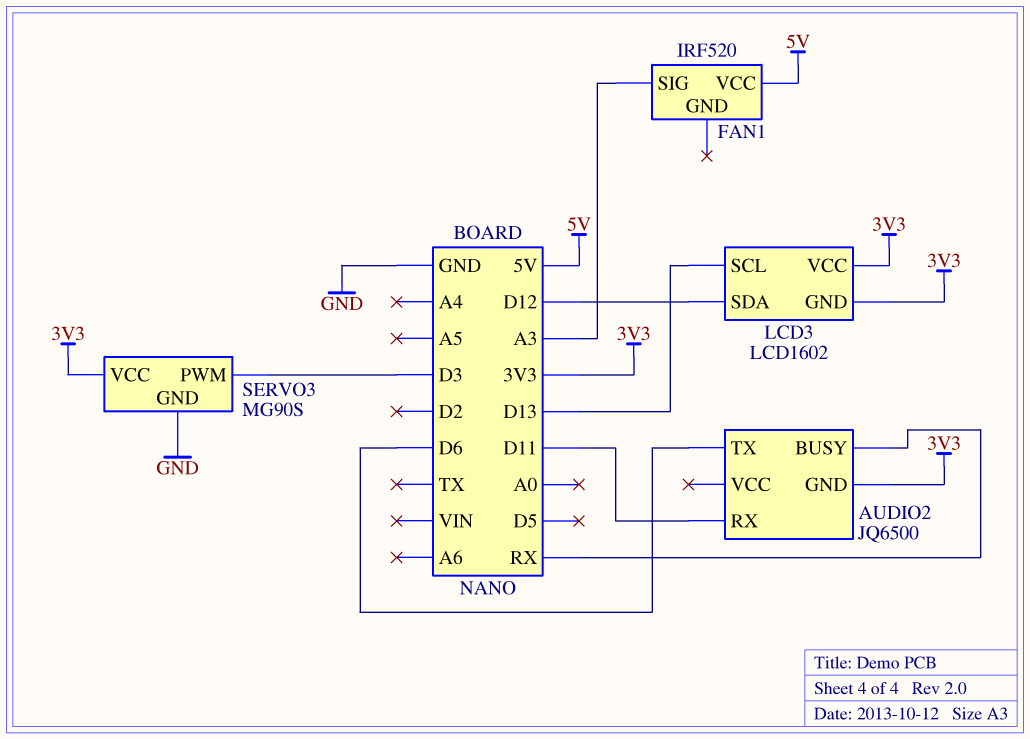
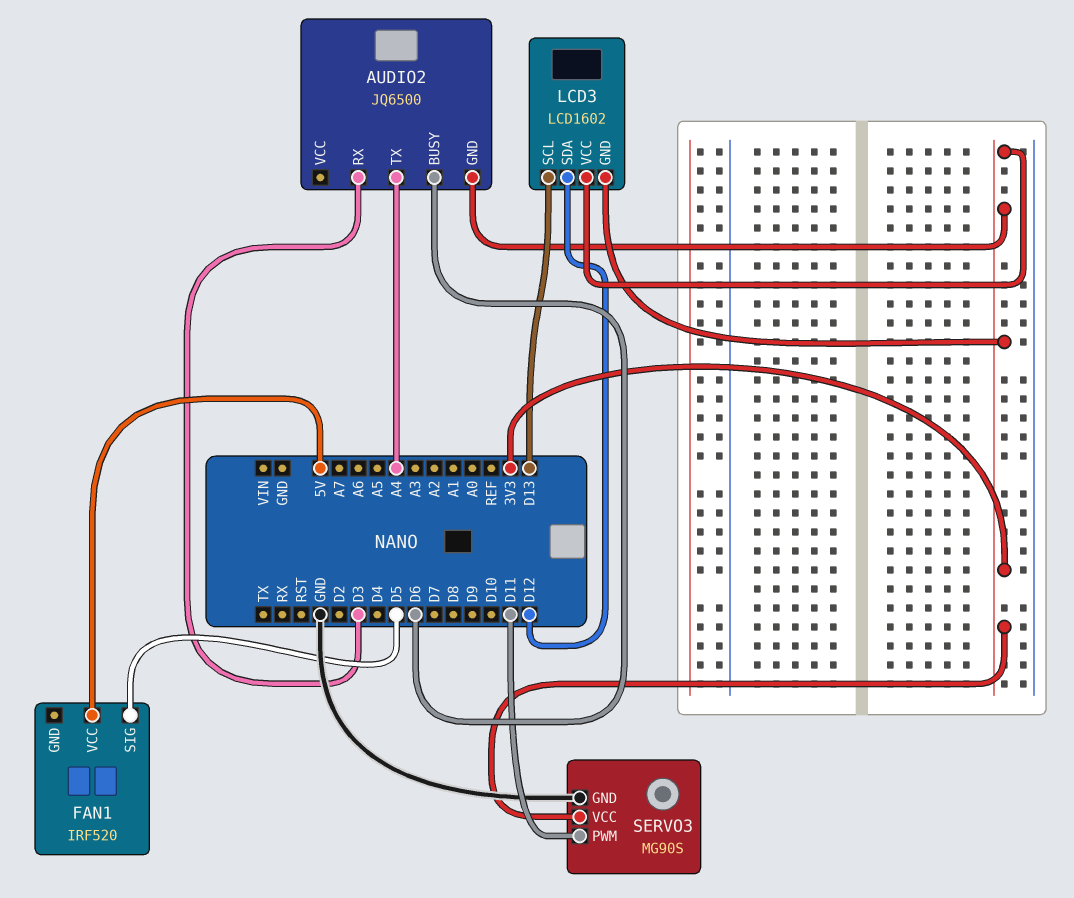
AUDIO2 pin BUSY: RX -> D6
AUDIO2 pin RX: D11 -> D3
AUDIO2 pin TX: D6 -> A4
FAN1 pin SIG: A3 -> D5
SERVO3 pin PWM: D3 -> D11

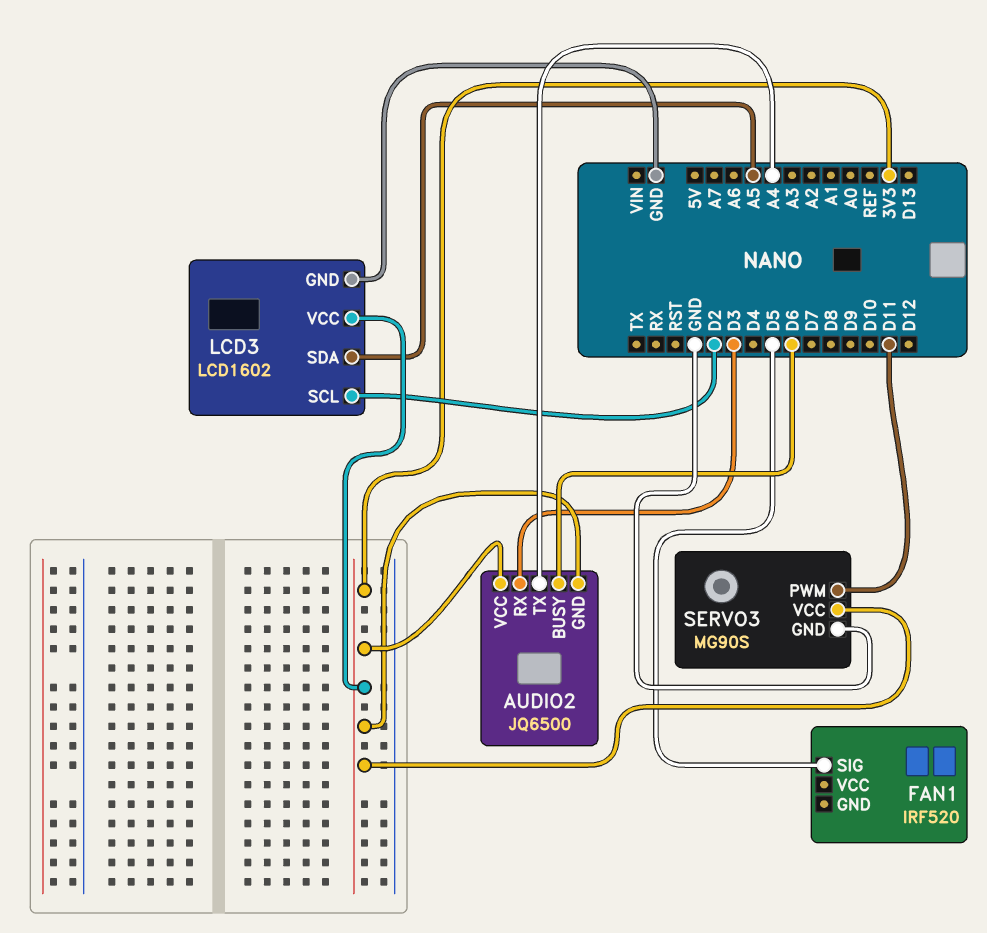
AUDIO2 pin VCC: none -> 3V3
FAN1 pin VCC: 5V -> none
LCD3 pin GND: 3V3 -> GND
LCD3 pin SCL: D13 -> D2
LCD3 pin SDA: D12 -> A5

